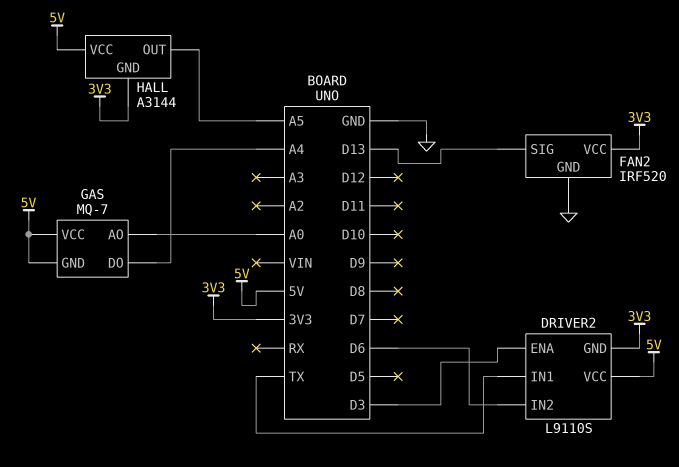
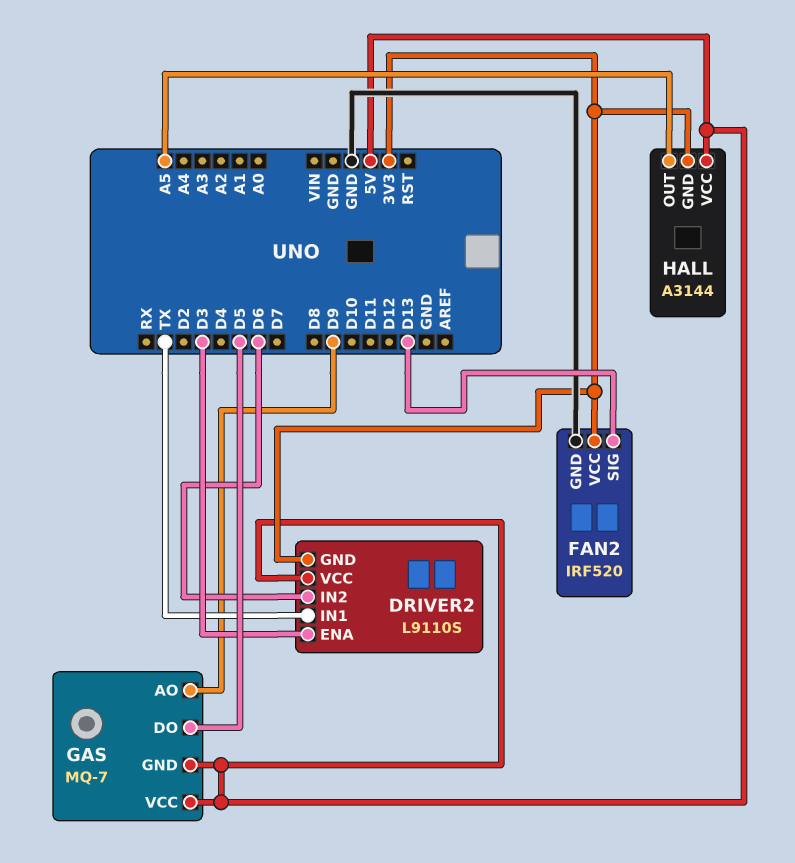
GAS pin AO: A0 -> D9
GAS pin DO: A4 -> D5

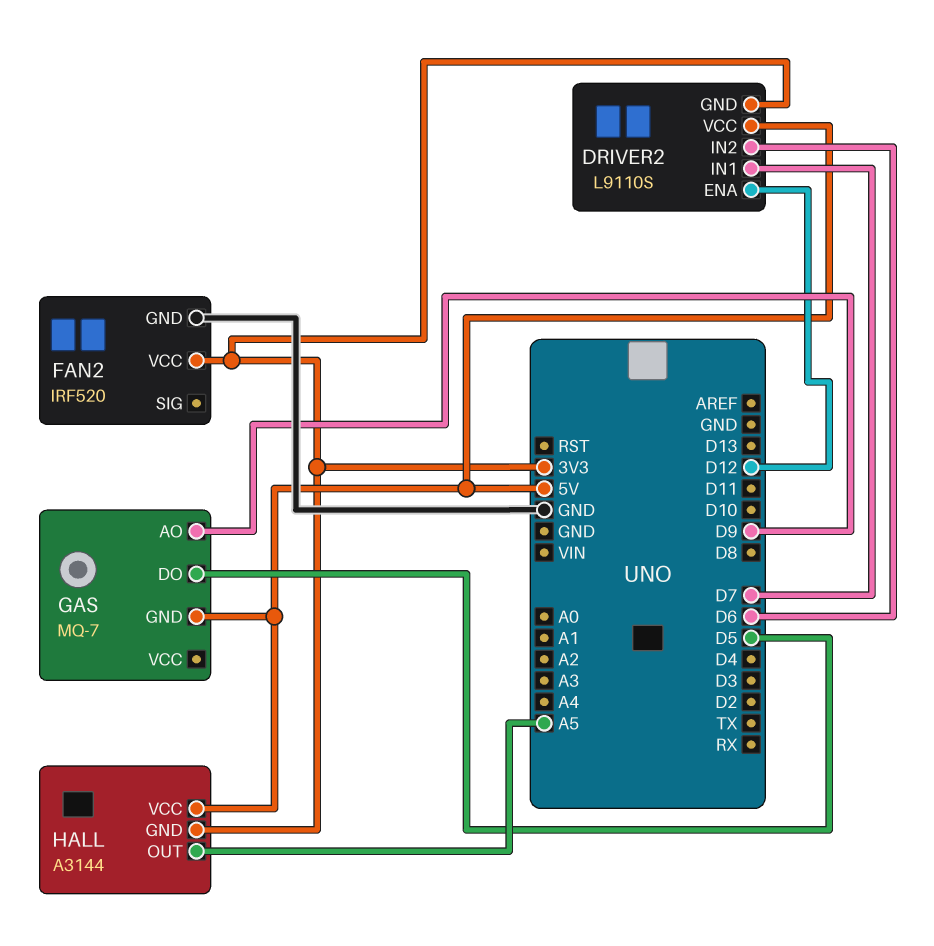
DRIVER2 pin ENA: D3 -> D12
DRIVER2 pin IN1: TX -> D7
FAN2 pin SIG: D13 -> none
GAS pin VCC: 5V -> none

